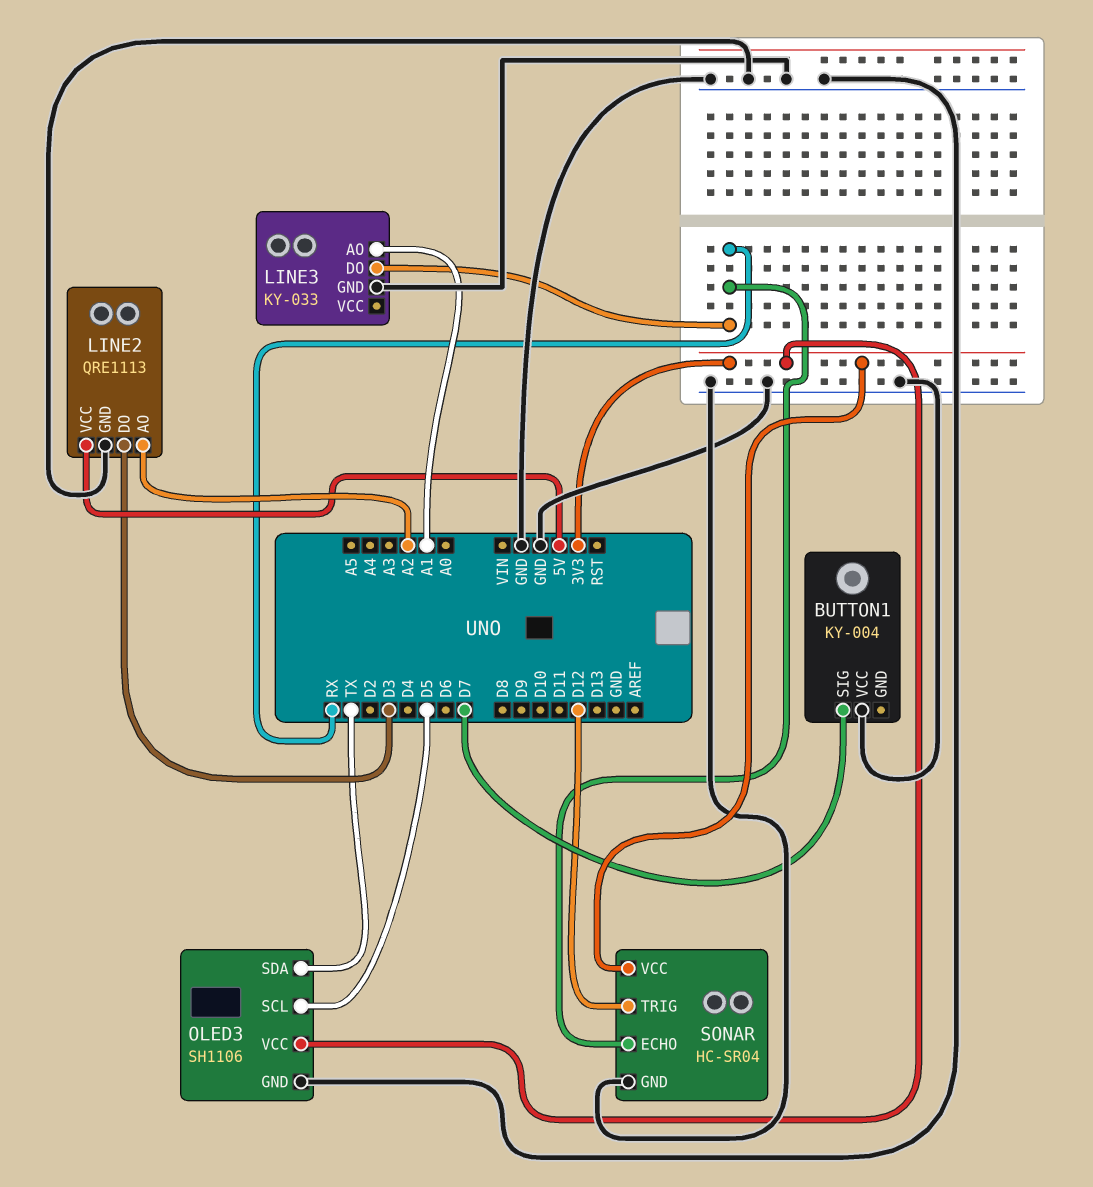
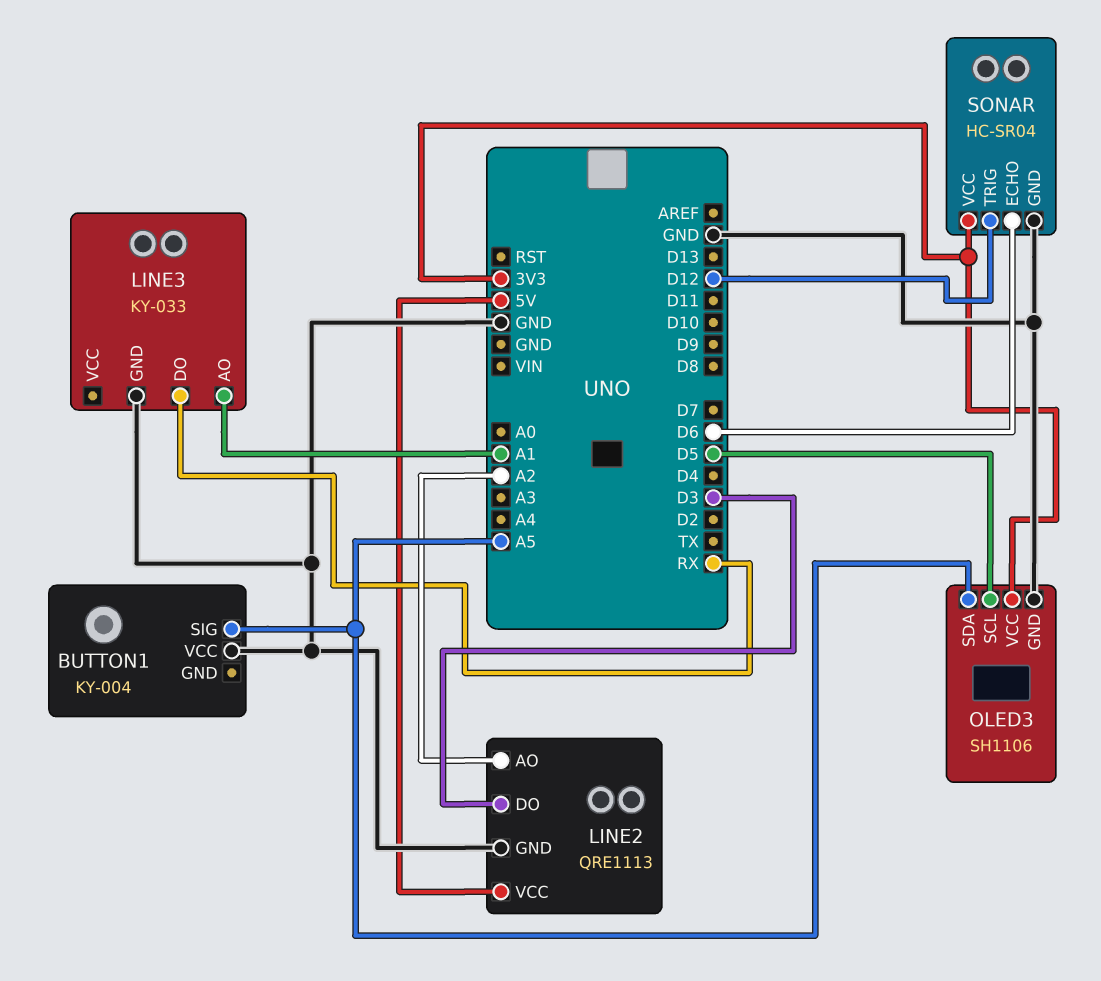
BUTTON1 pin SIG: D7 -> A5
OLED3 pin SDA: TX -> A5
SONAR pin ECHO: RX -> D6

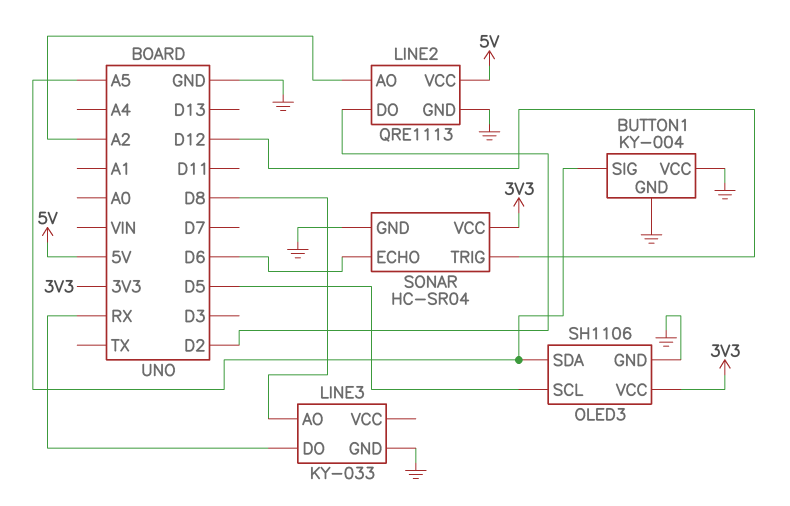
BUTTON1 pin GND: none -> GND
LINE2 pin DO: D3 -> D2
LINE3 pin AO: A1 -> D8

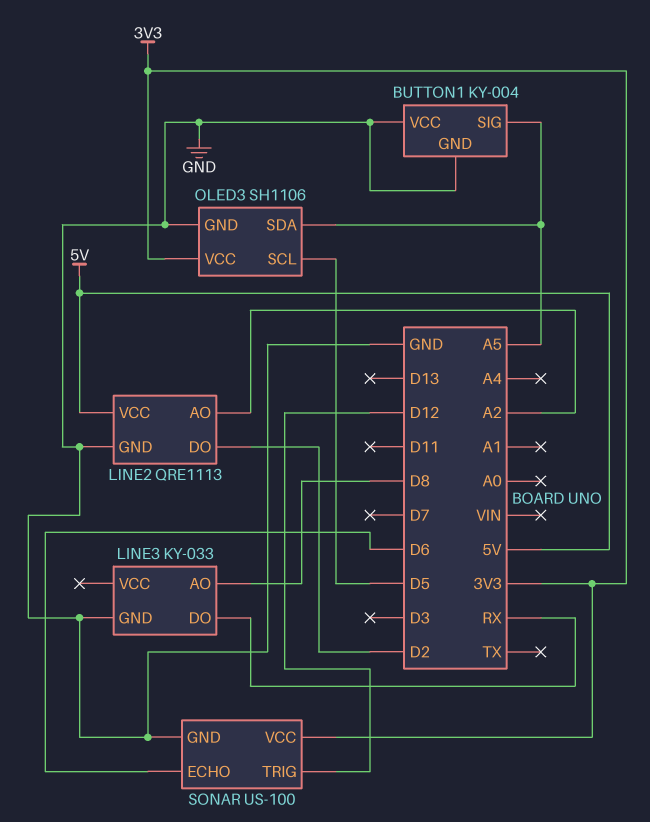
SONAR: HC-SR04 -> US-100

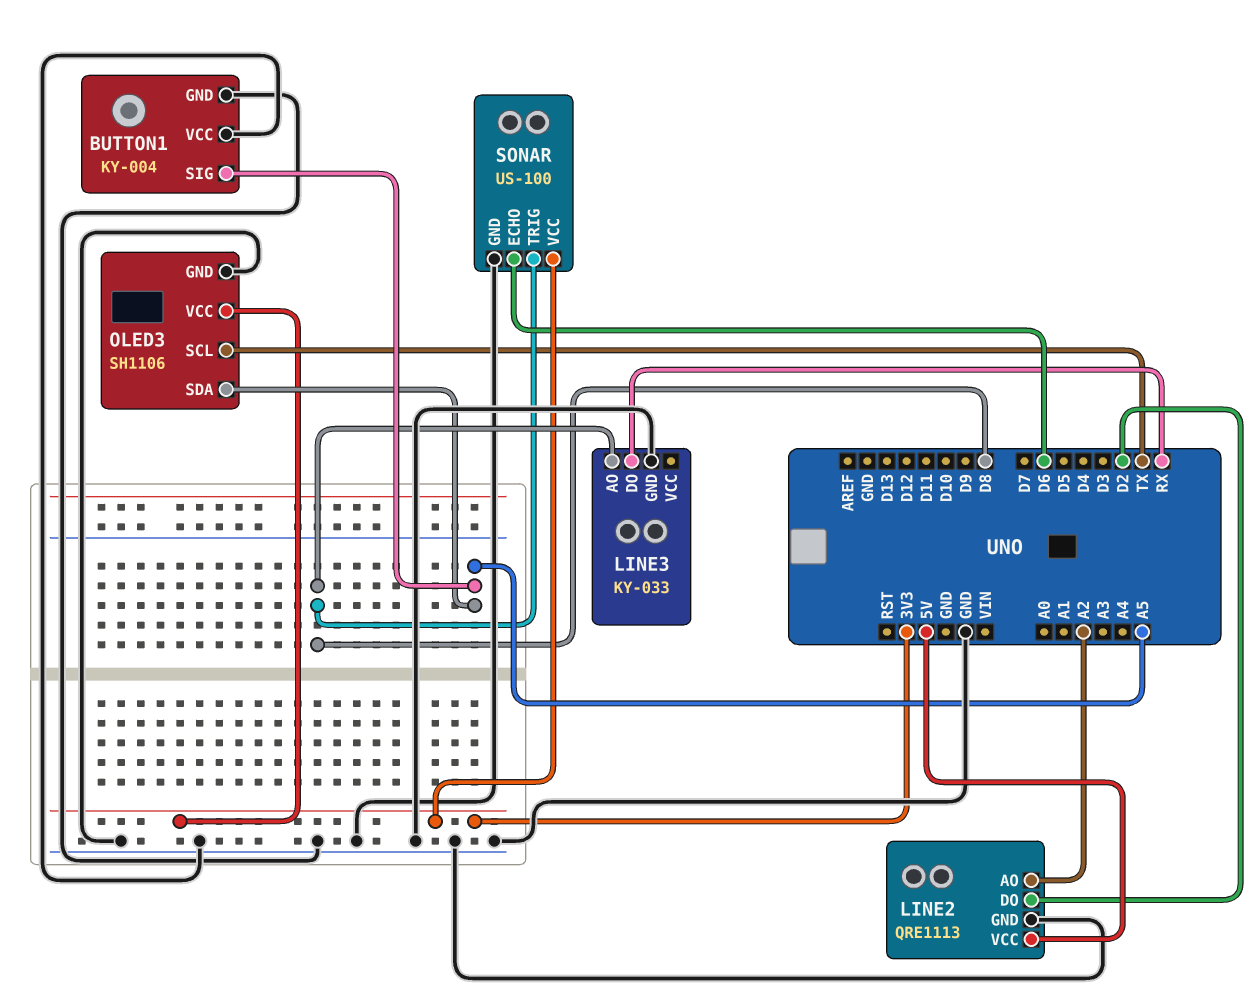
OLED3 pin SCL: D5 -> TX
SONAR pin TRIG: D12 -> D8

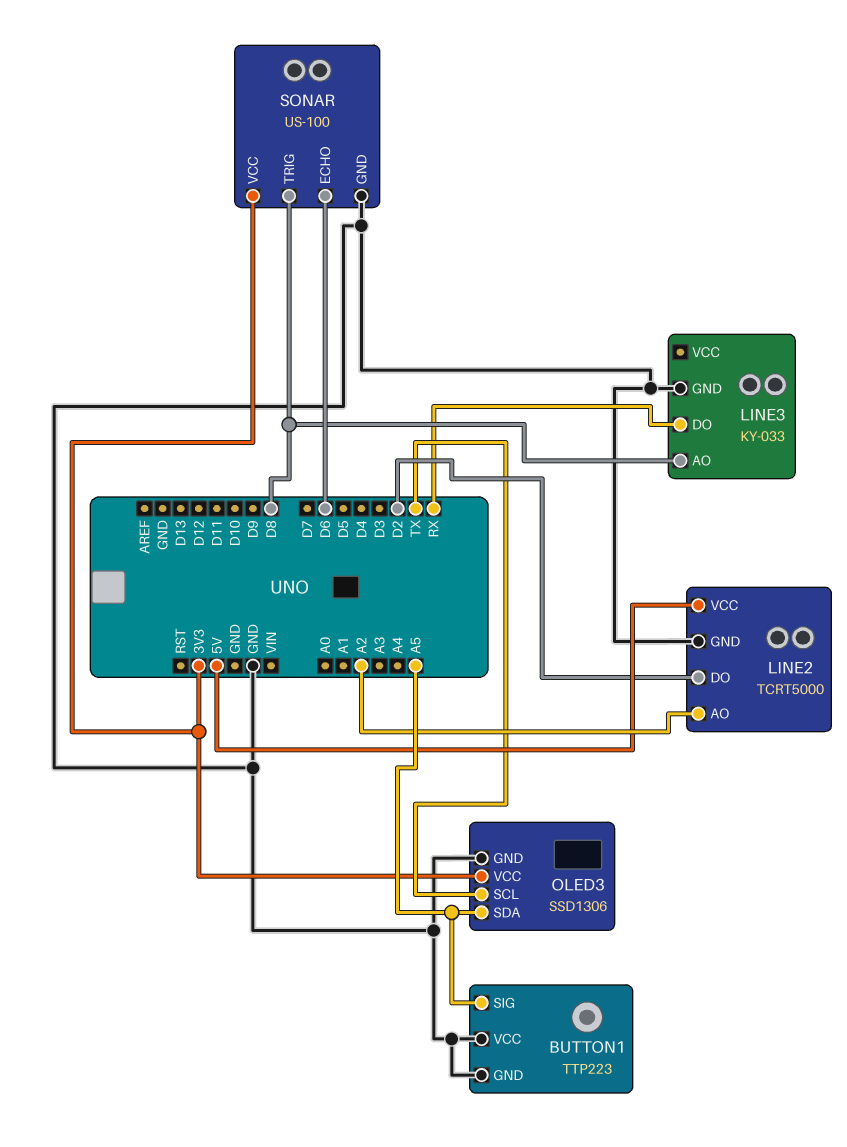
BUTTON1: KY-004 -> TTP223
LINE2: QRE1113 -> TCRT5000
OLED3: SH1106 -> SSD1306

